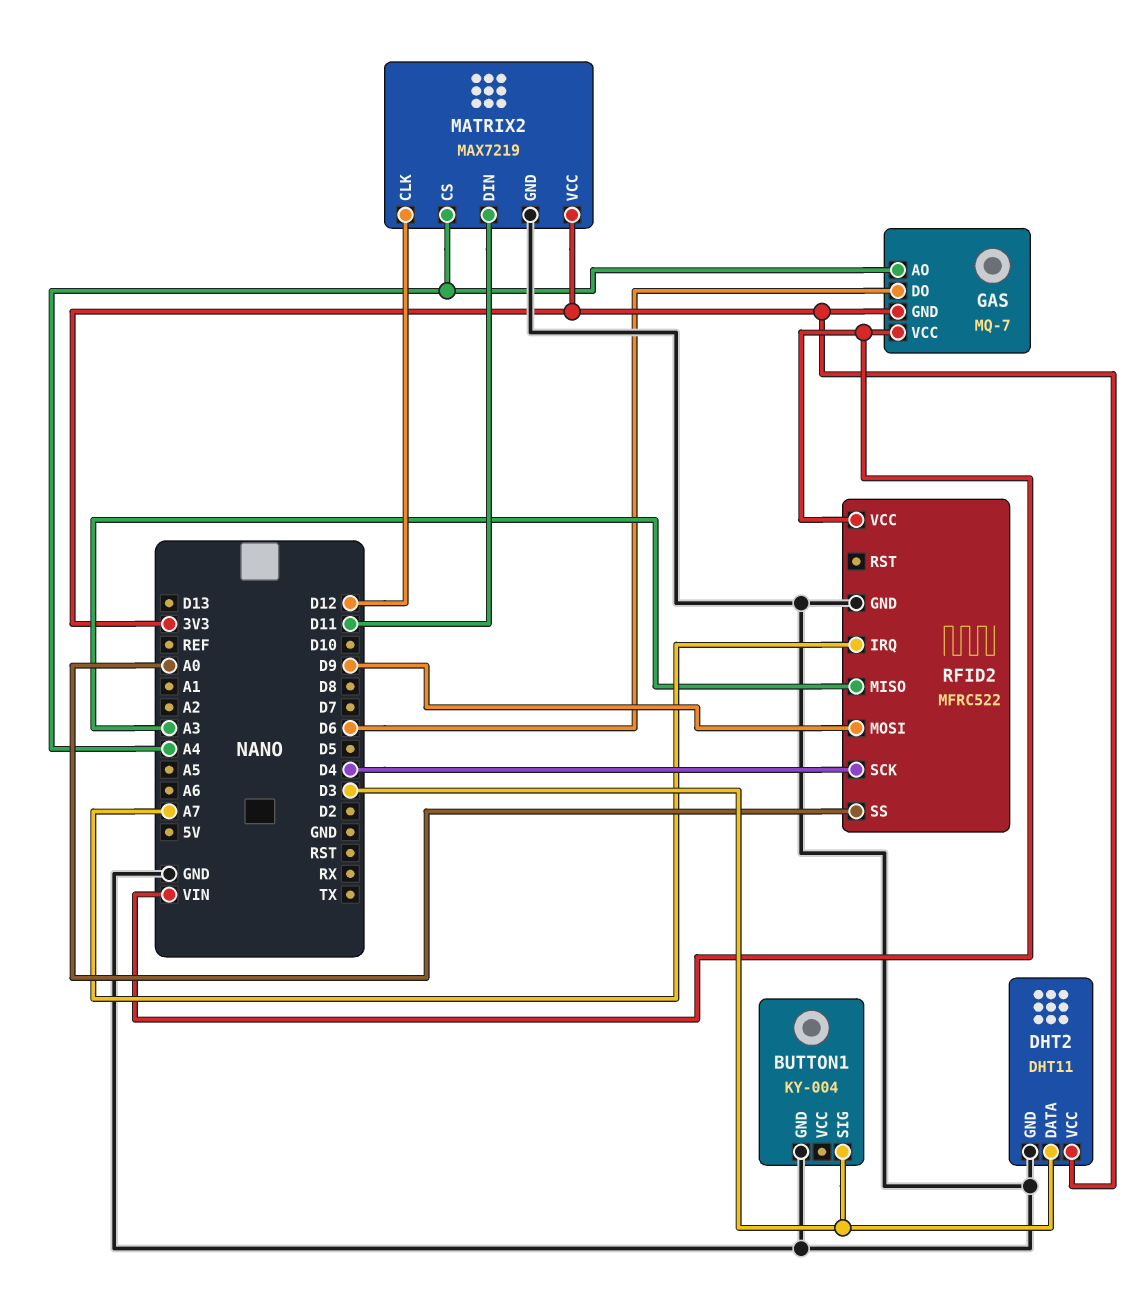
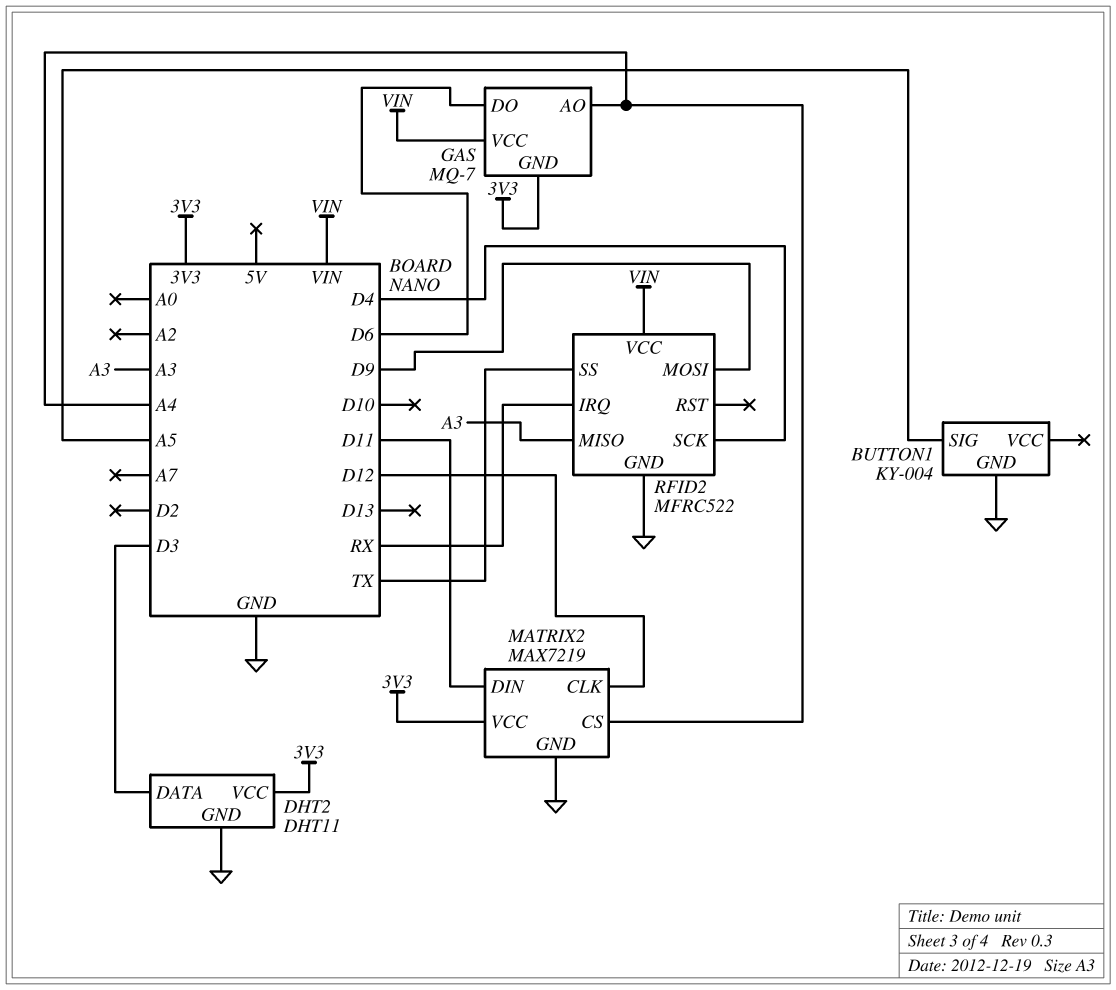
BUTTON1 pin SIG: D3 -> A5
RFID2 pin IRQ: A7 -> RX
RFID2 pin SS: A0 -> TX

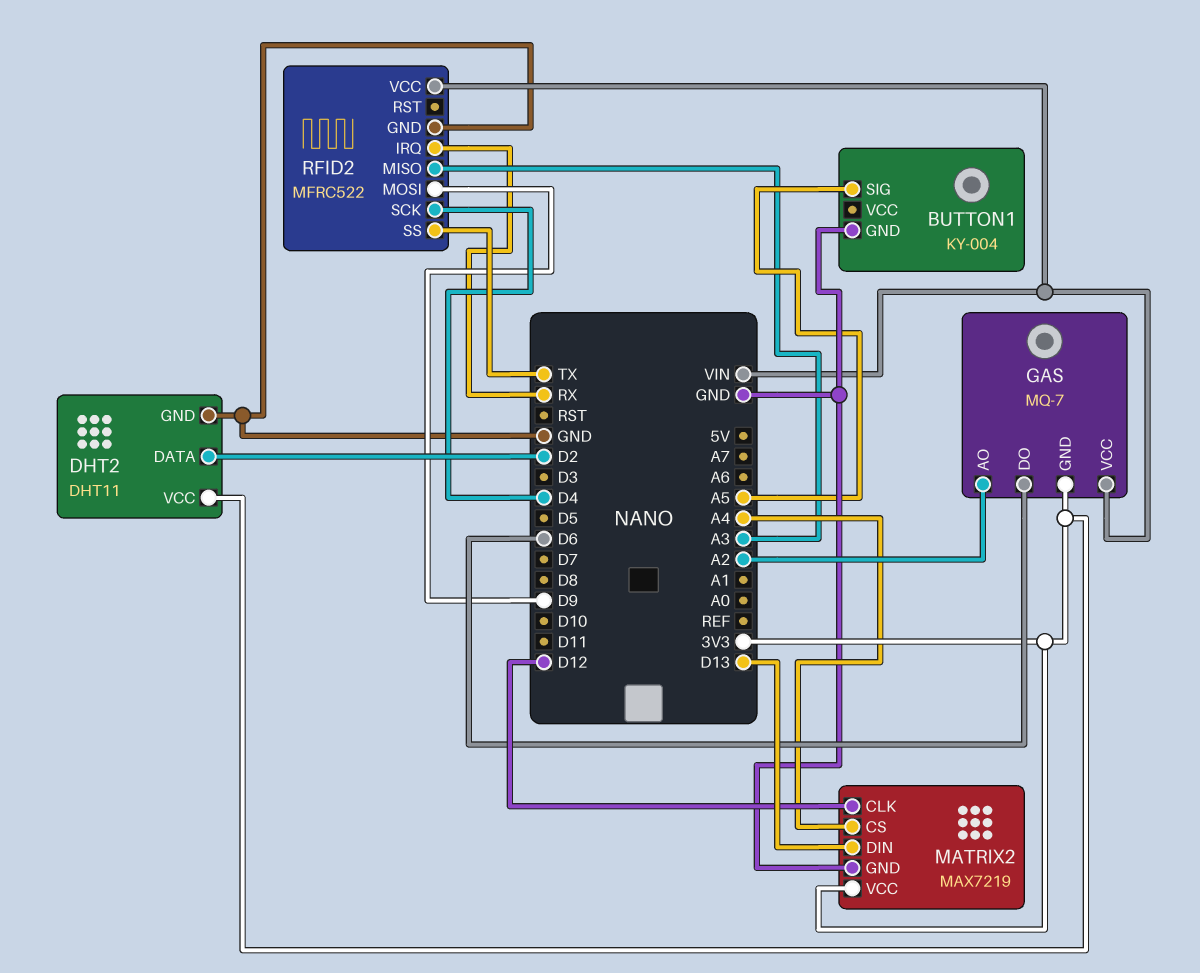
DHT2 pin DATA: D3 -> D2
GAS pin AO: A4 -> A2
MATRIX2 pin DIN: D11 -> D13

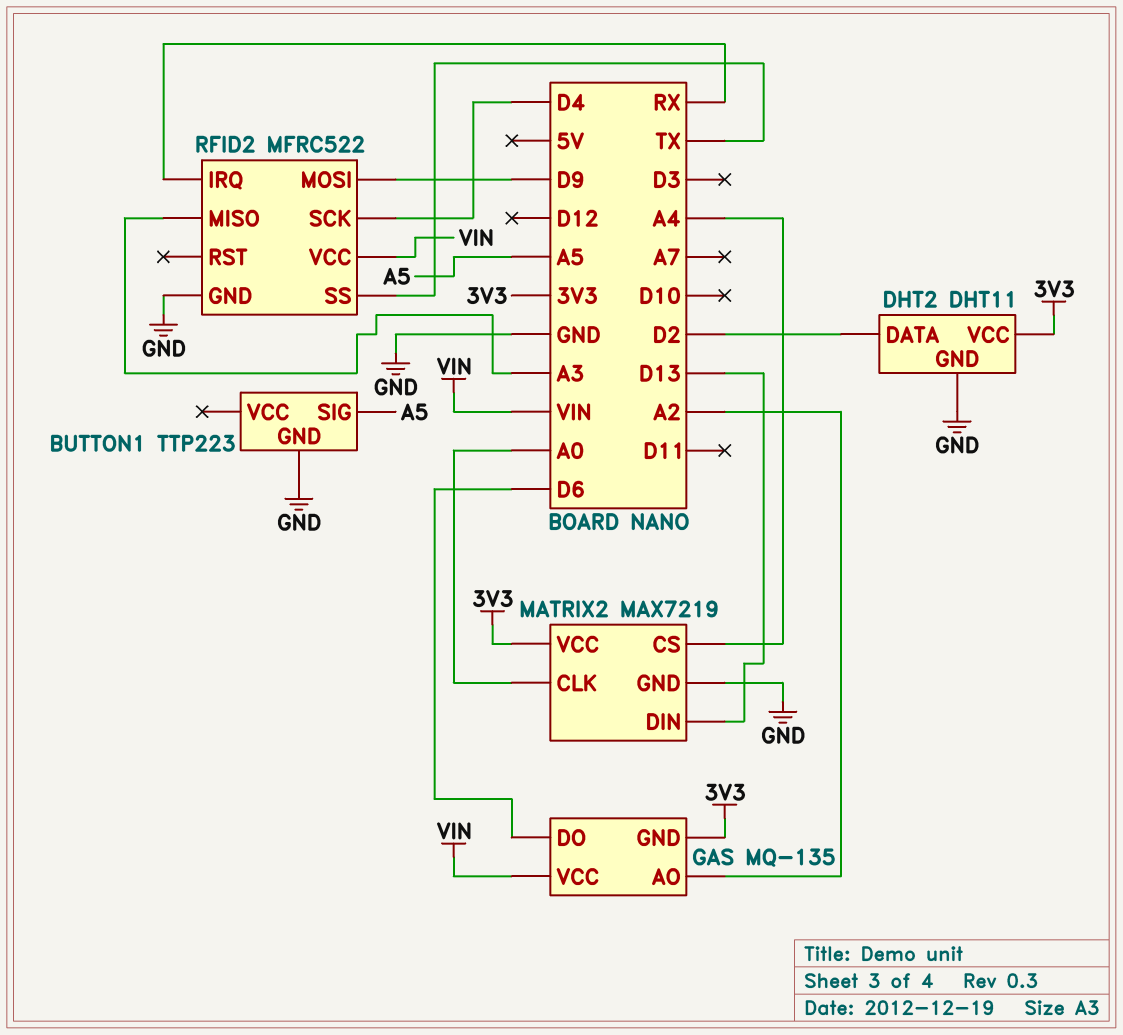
BUTTON1: KY-004 -> TTP223
GAS: MQ-7 -> MQ-135
MATRIX2 pin CLK: D12 -> A0

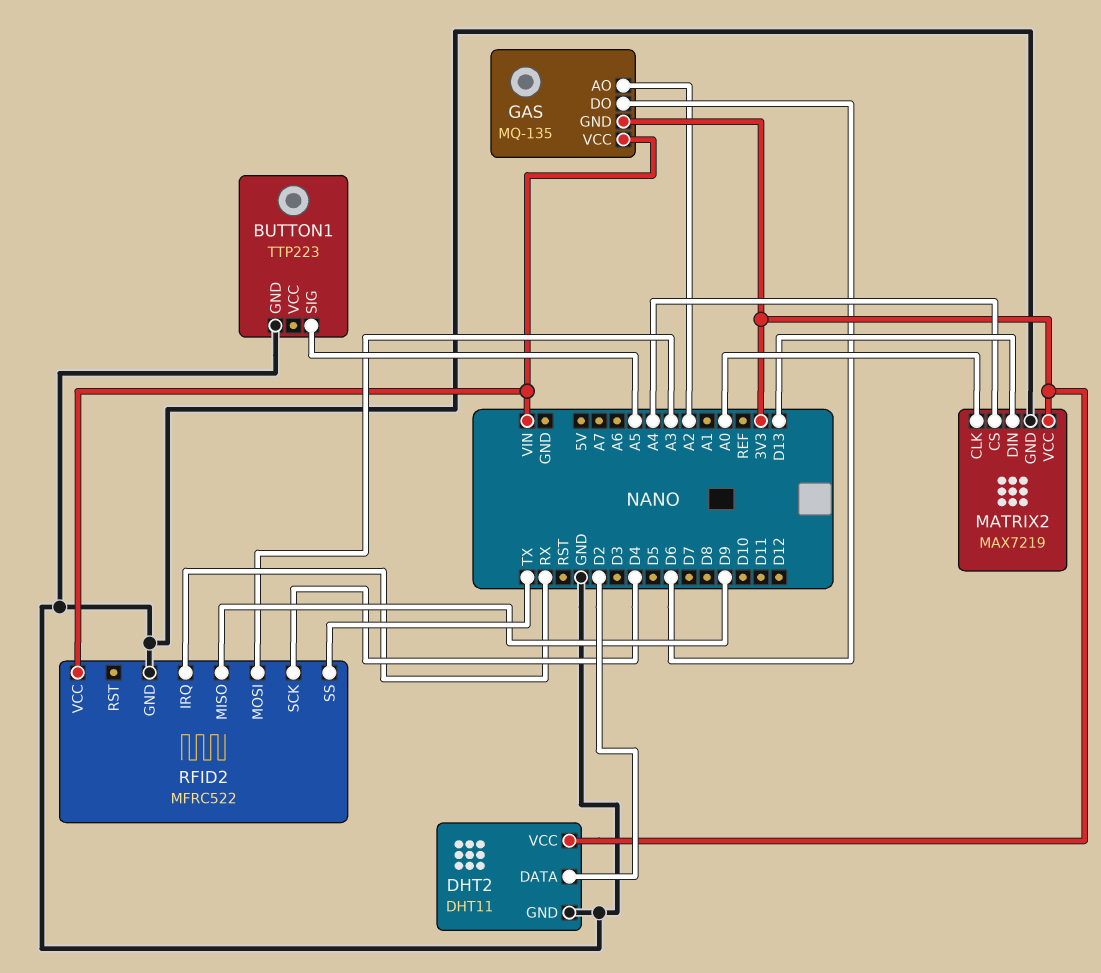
RFID2 pin MISO: A3 -> D9
RFID2 pin MOSI: D9 -> A3

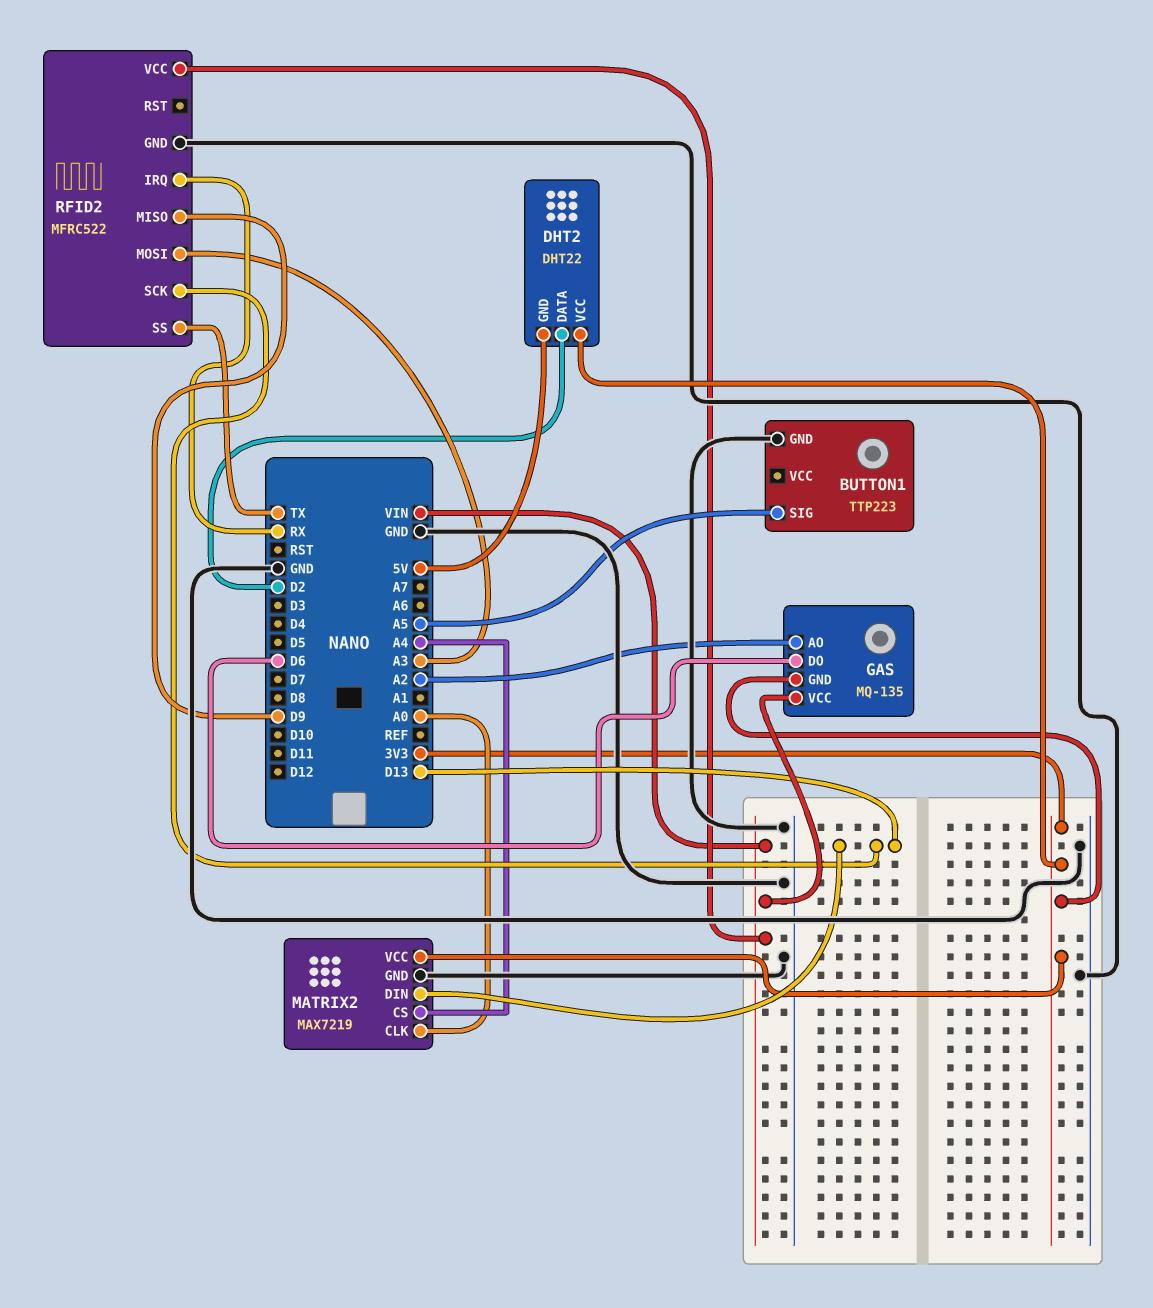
DHT2: DHT11 -> DHT22
DHT2 pin GND: GND -> 5V
RFID2 pin SCK: D4 -> D13

